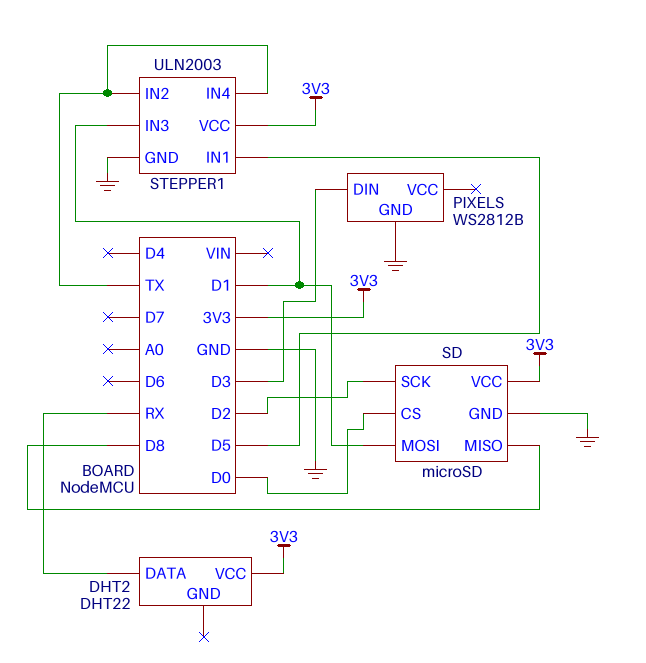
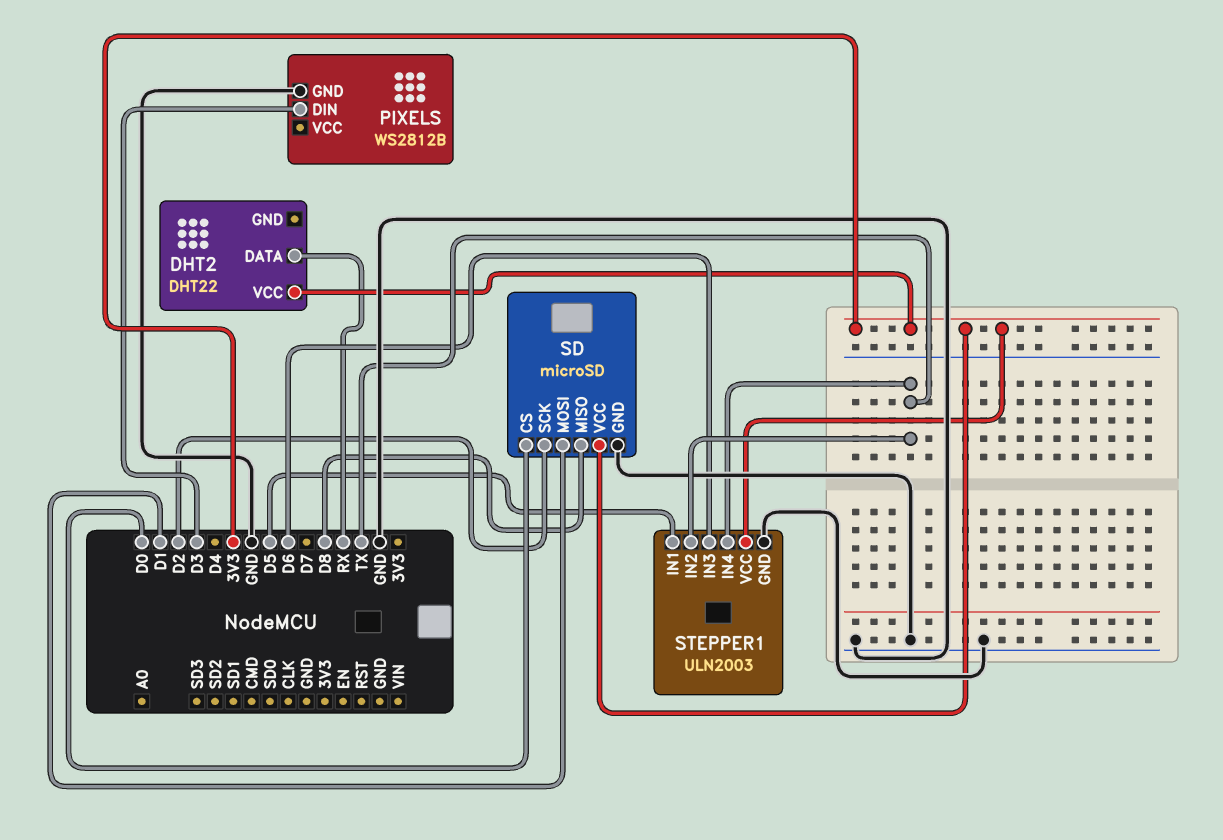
STEPPER1 pin IN3: D1 -> D6

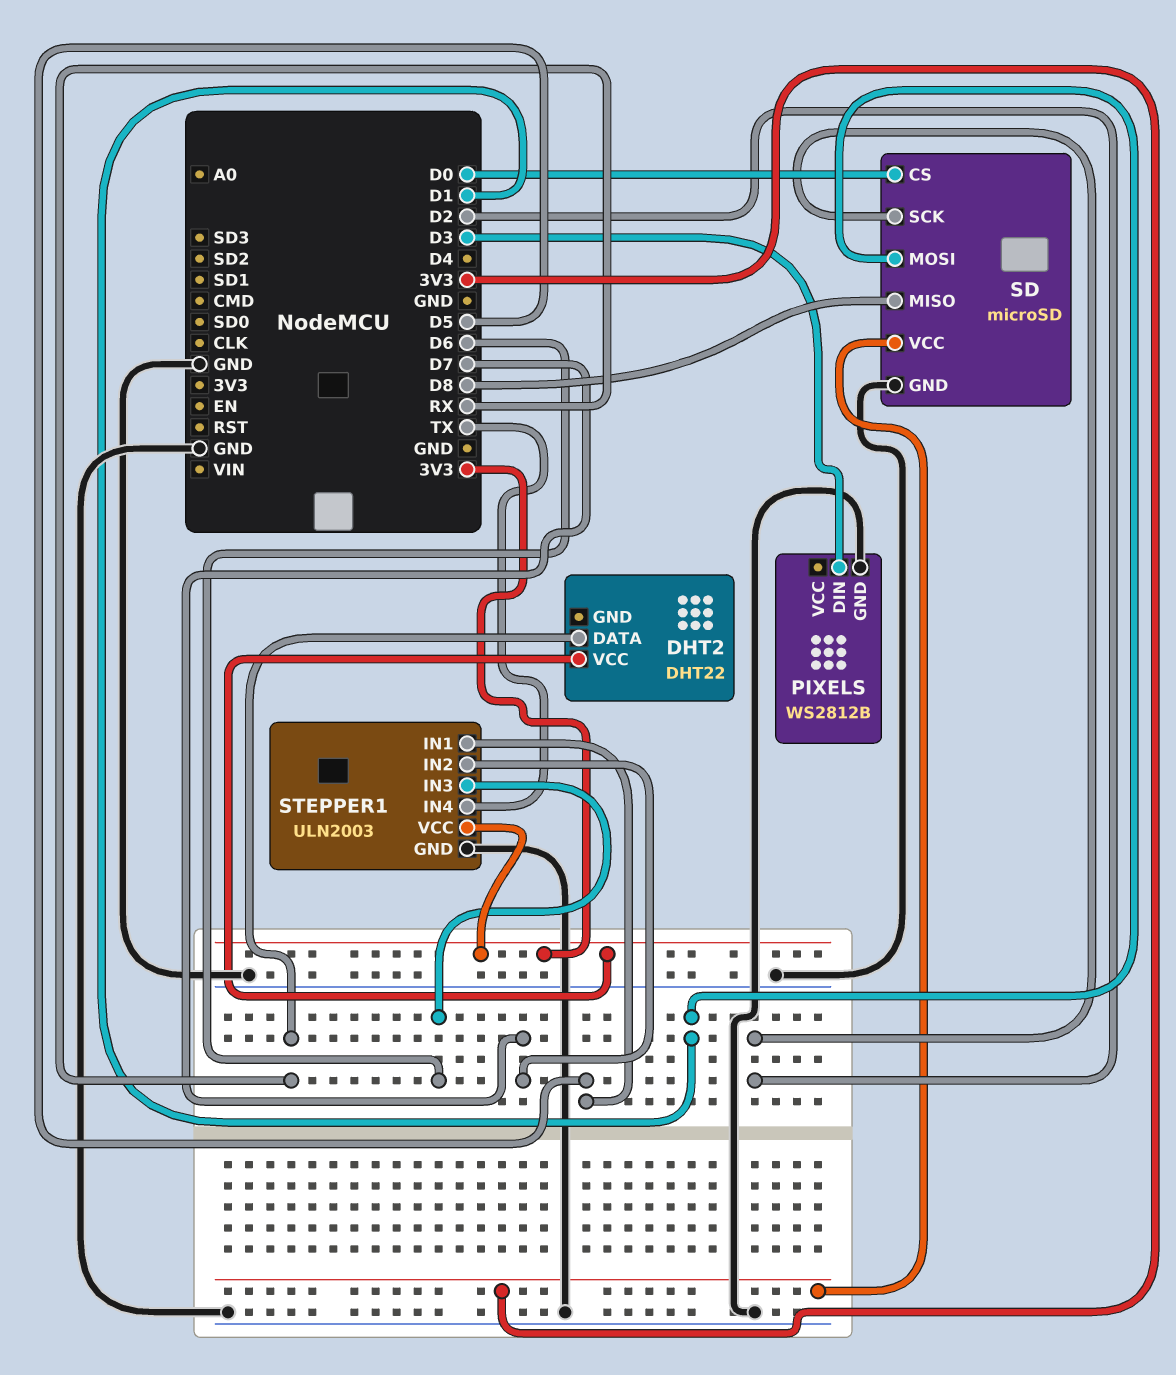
STEPPER1 pin IN2: TX -> D7

